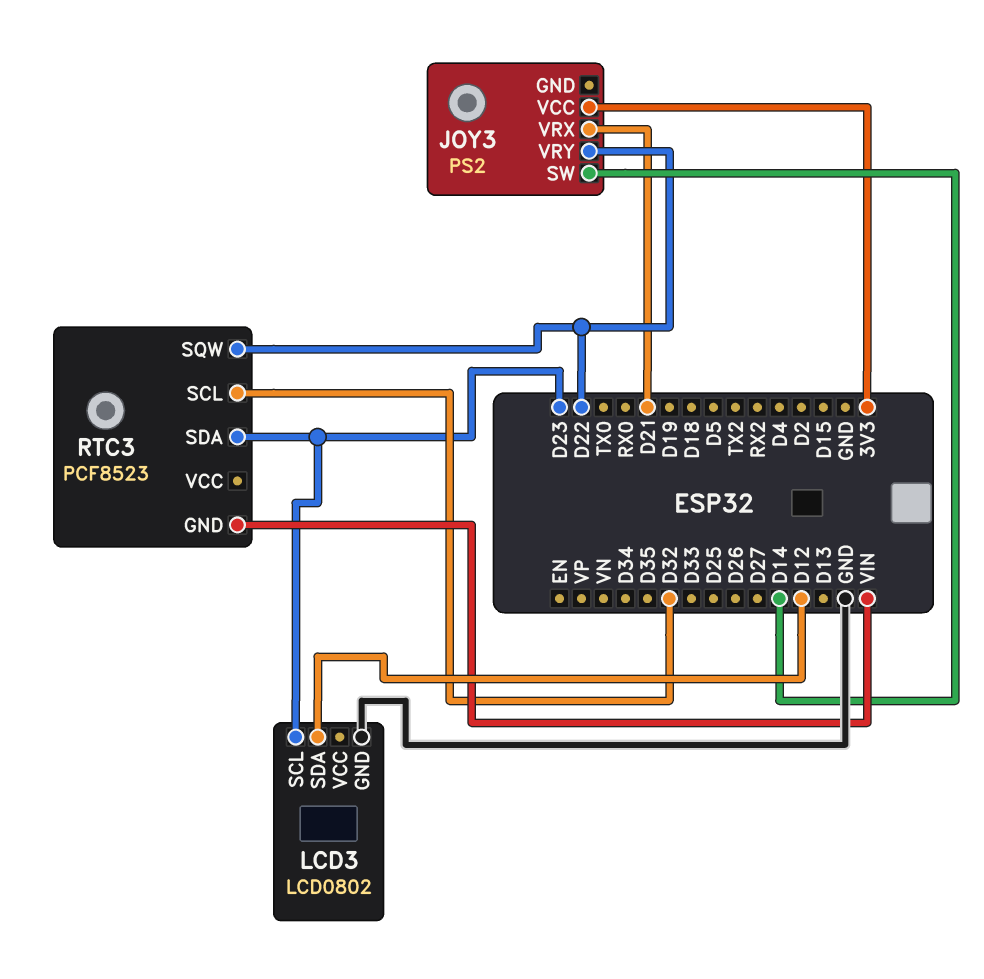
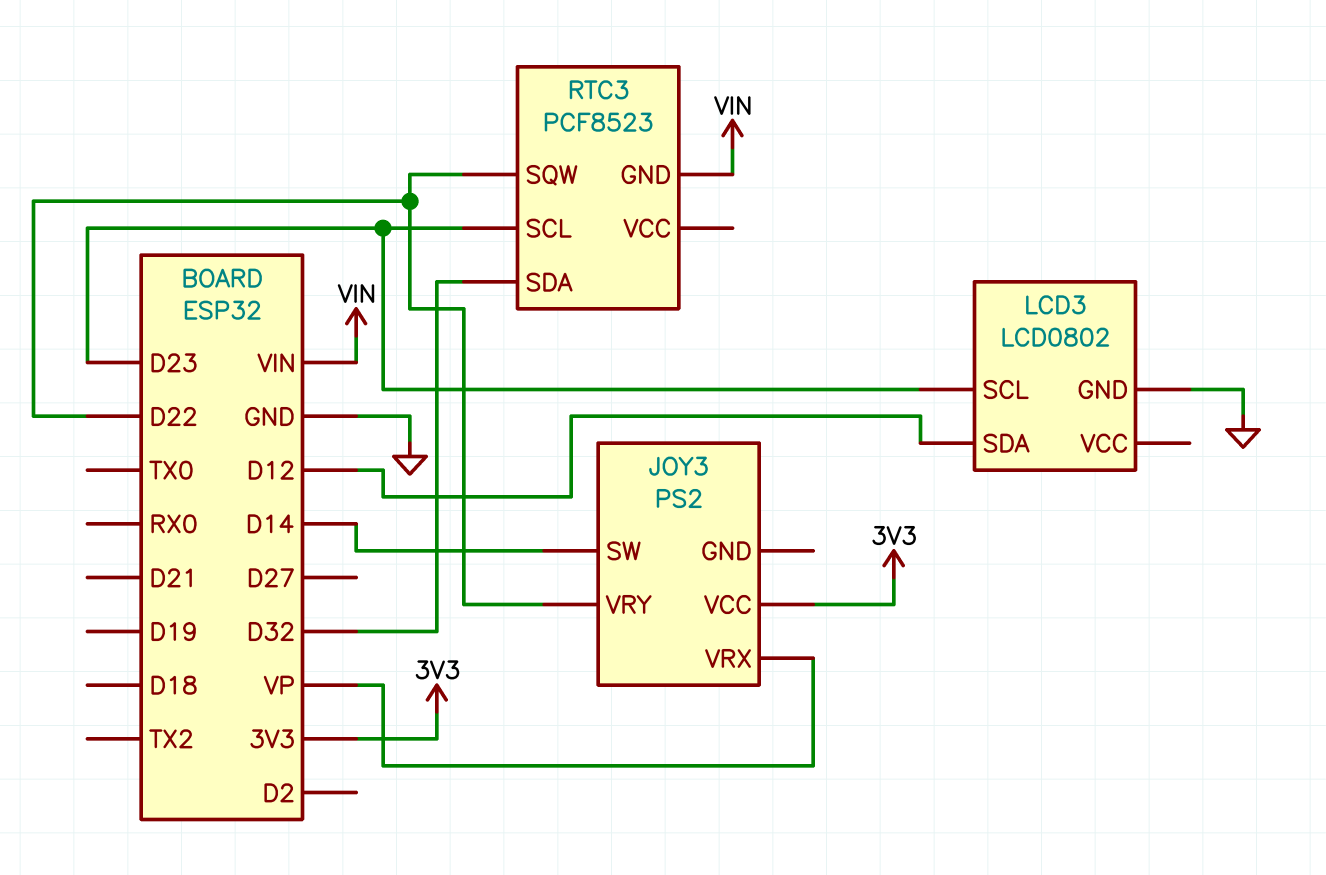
JOY3 pin VRX: D21 -> VP
RTC3 pin SCL: D32 -> D23
RTC3 pin SDA: D23 -> D32

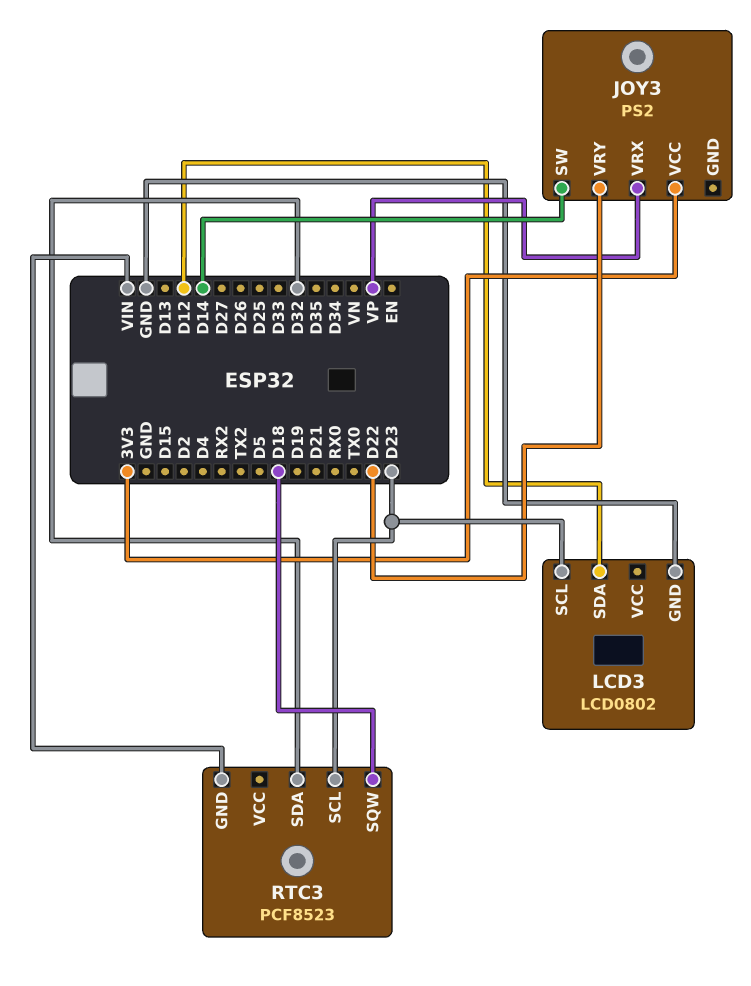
RTC3 pin SQW: D22 -> D18

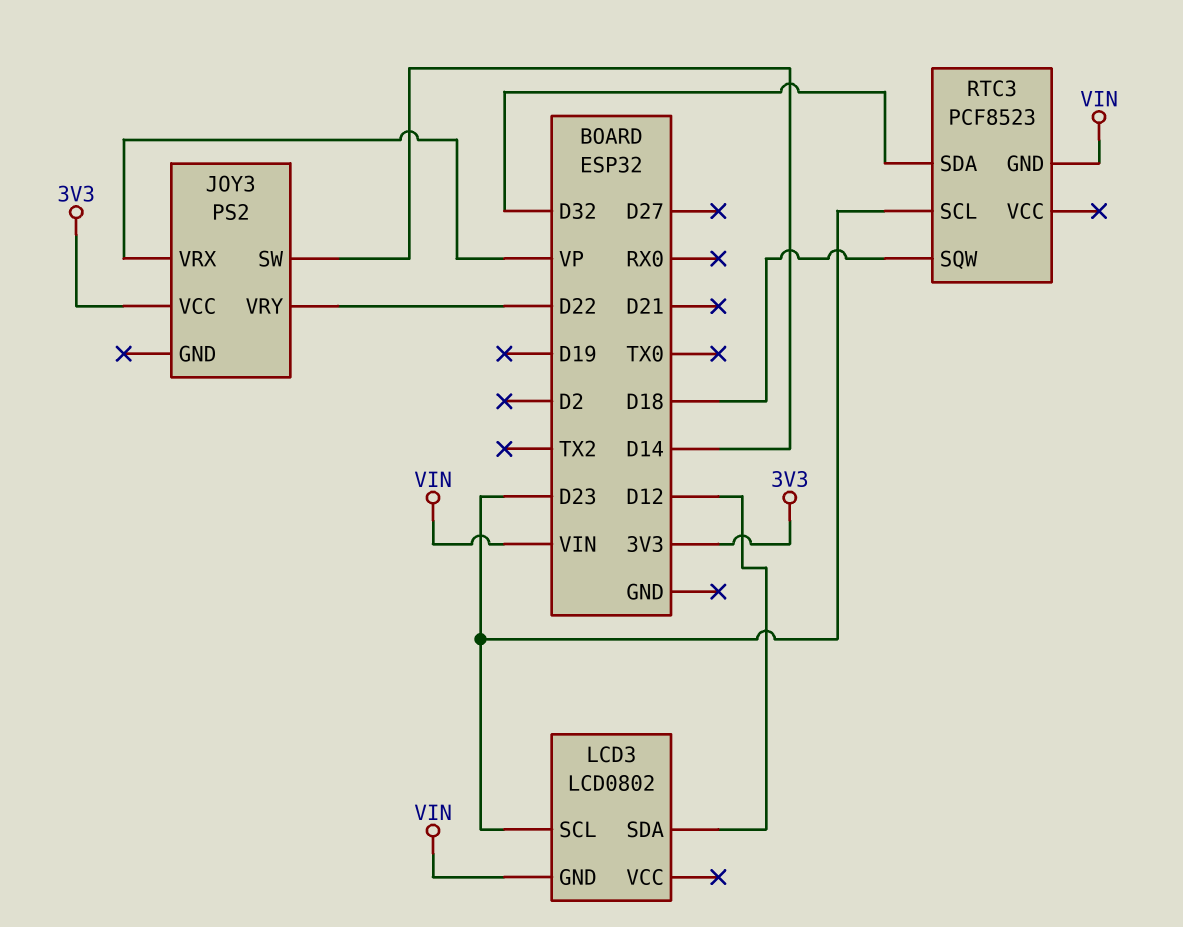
LCD3 pin GND: GND -> VIN

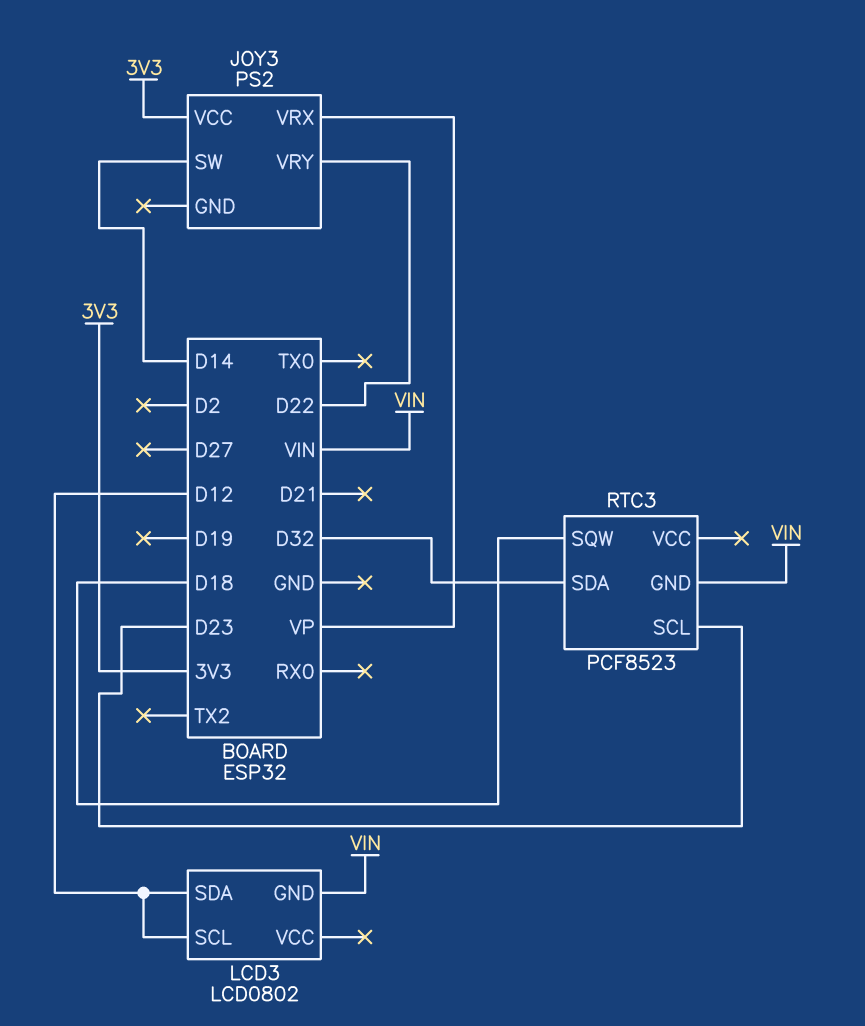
LCD3 pin SCL: D23 -> D12

